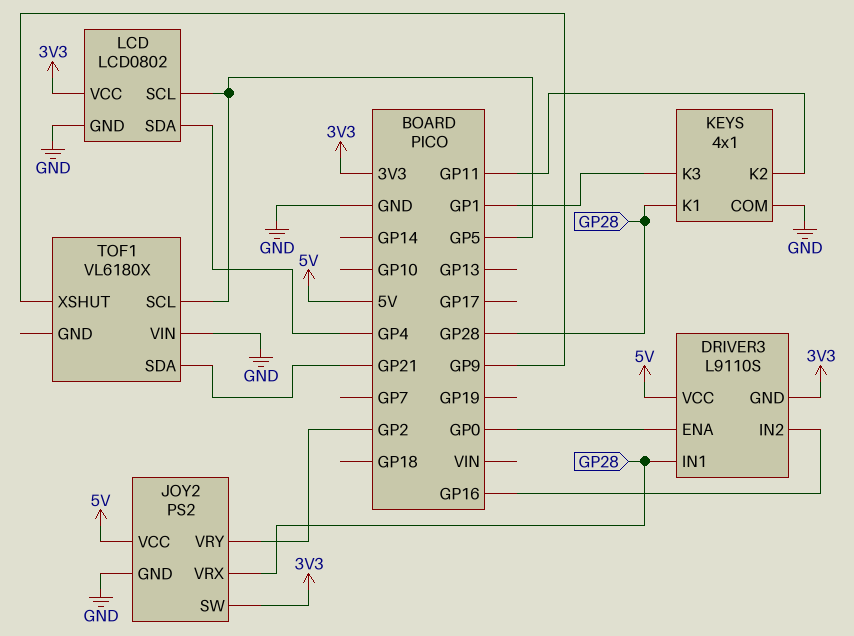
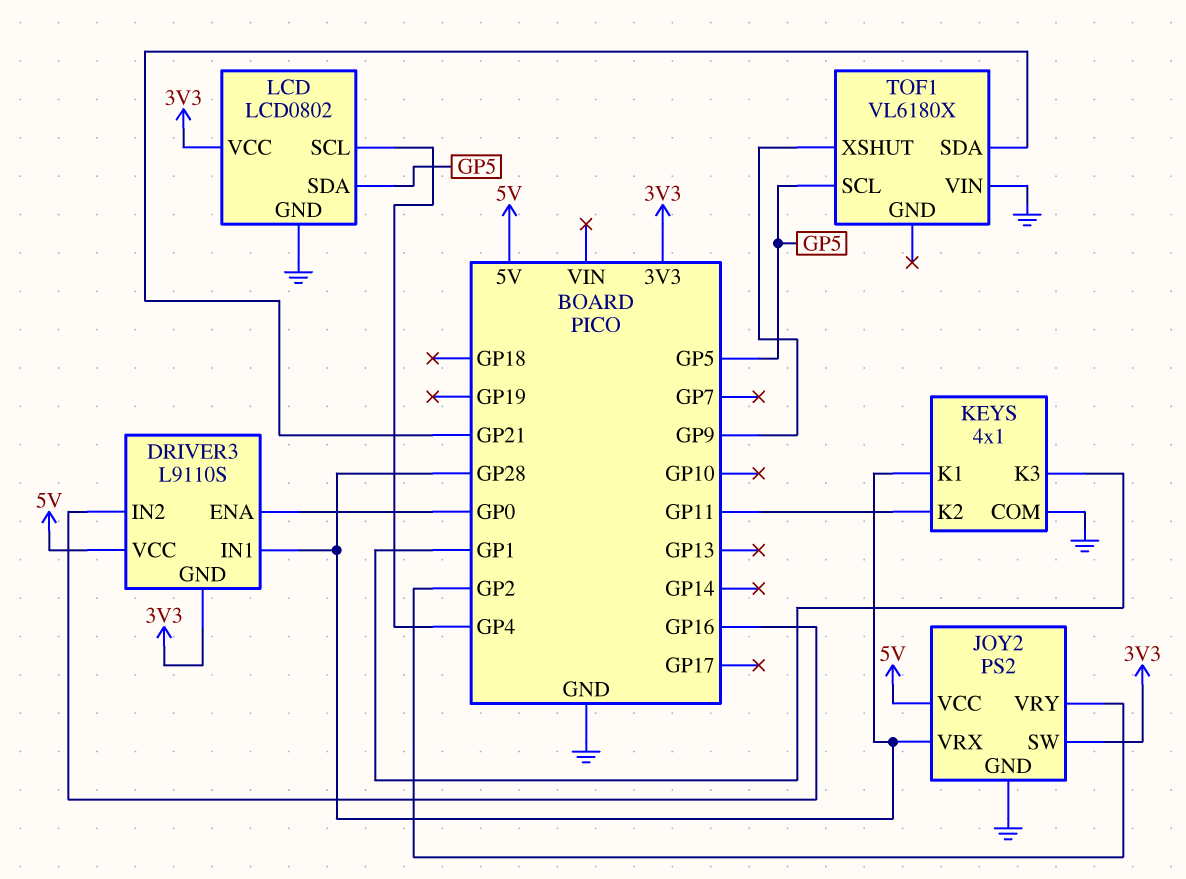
LCD pin SCL: GP5 -> GP4
LCD pin SDA: GP4 -> GP5

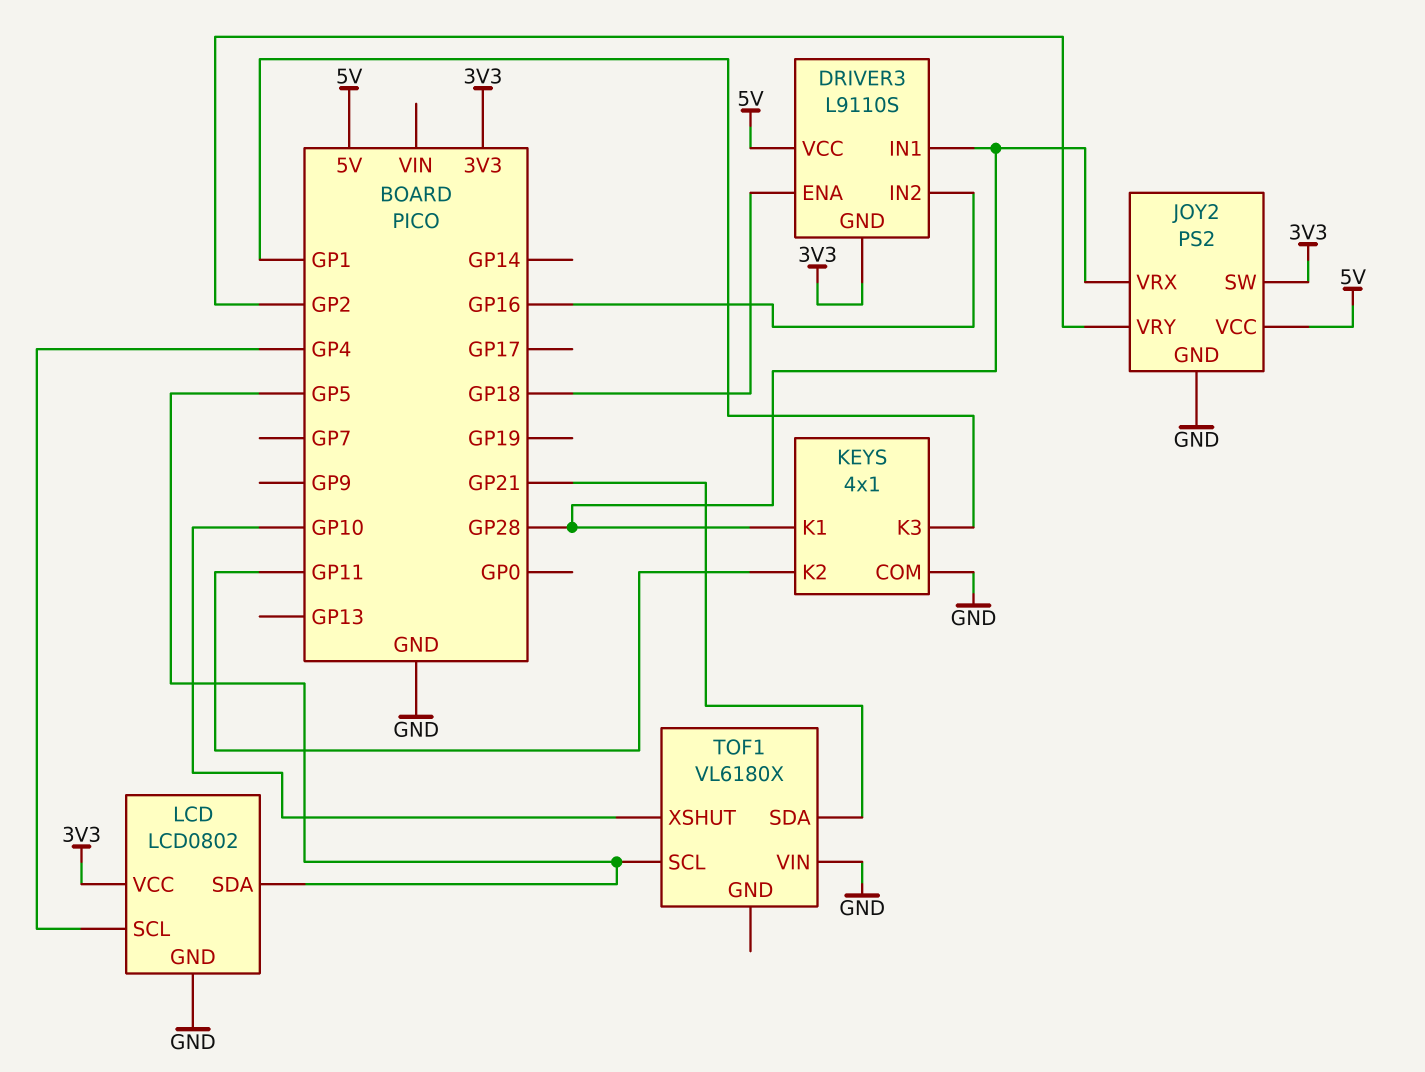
DRIVER3 pin ENA: GP0 -> GP18
TOF1 pin XSHUT: GP9 -> GP10

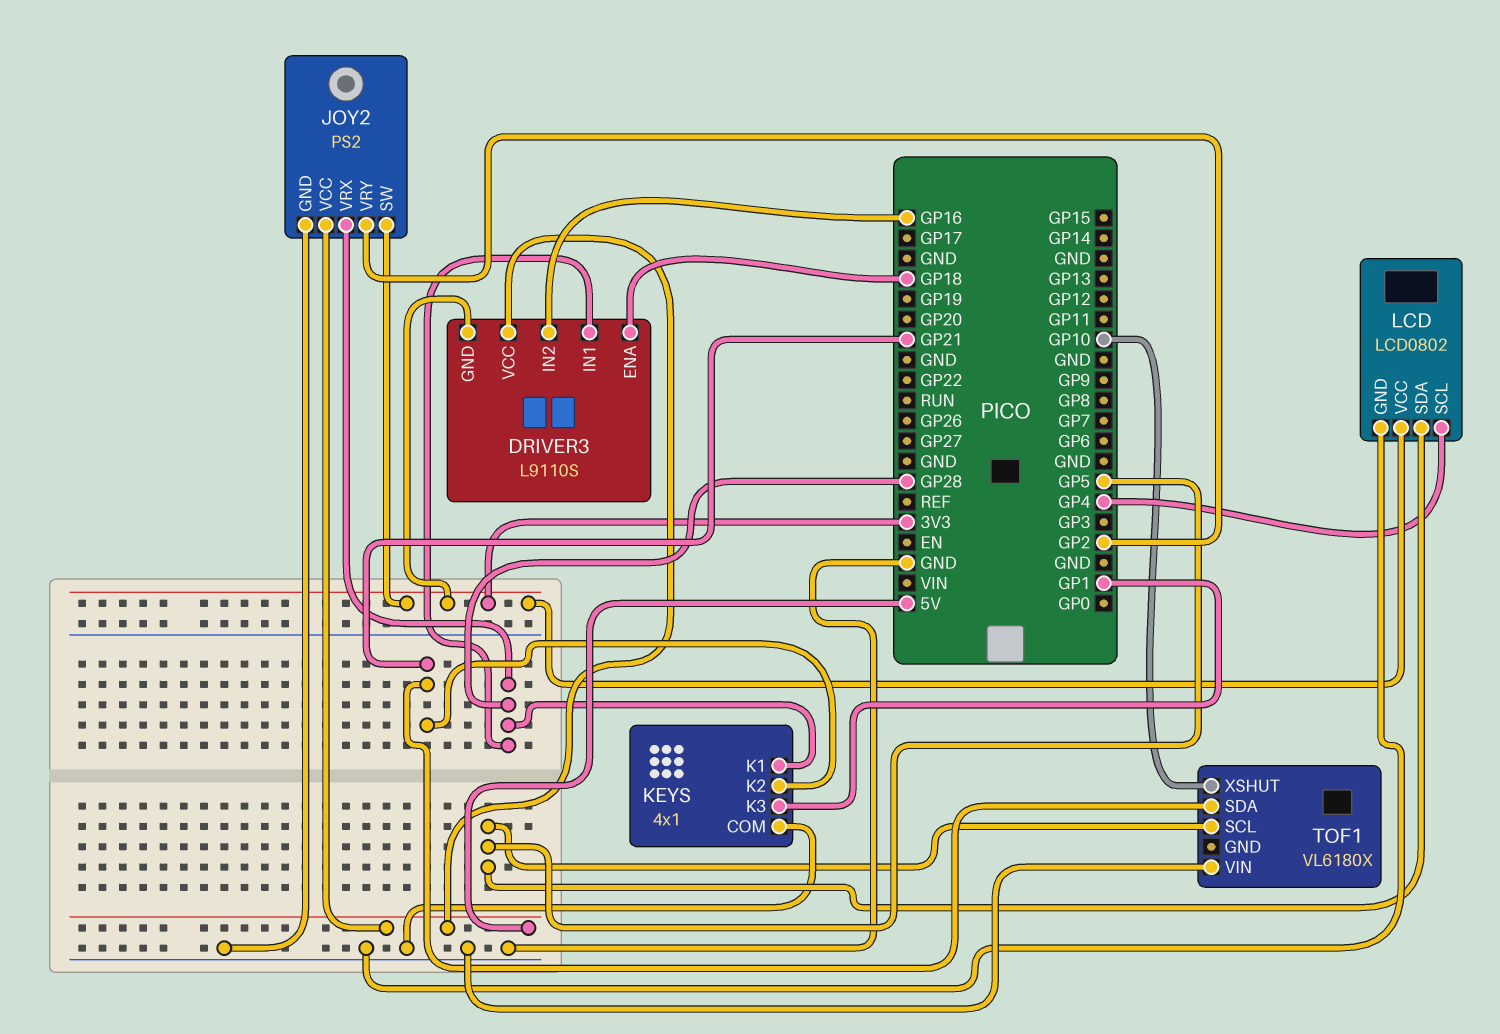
KEYS pin K2: GP11 -> GP21

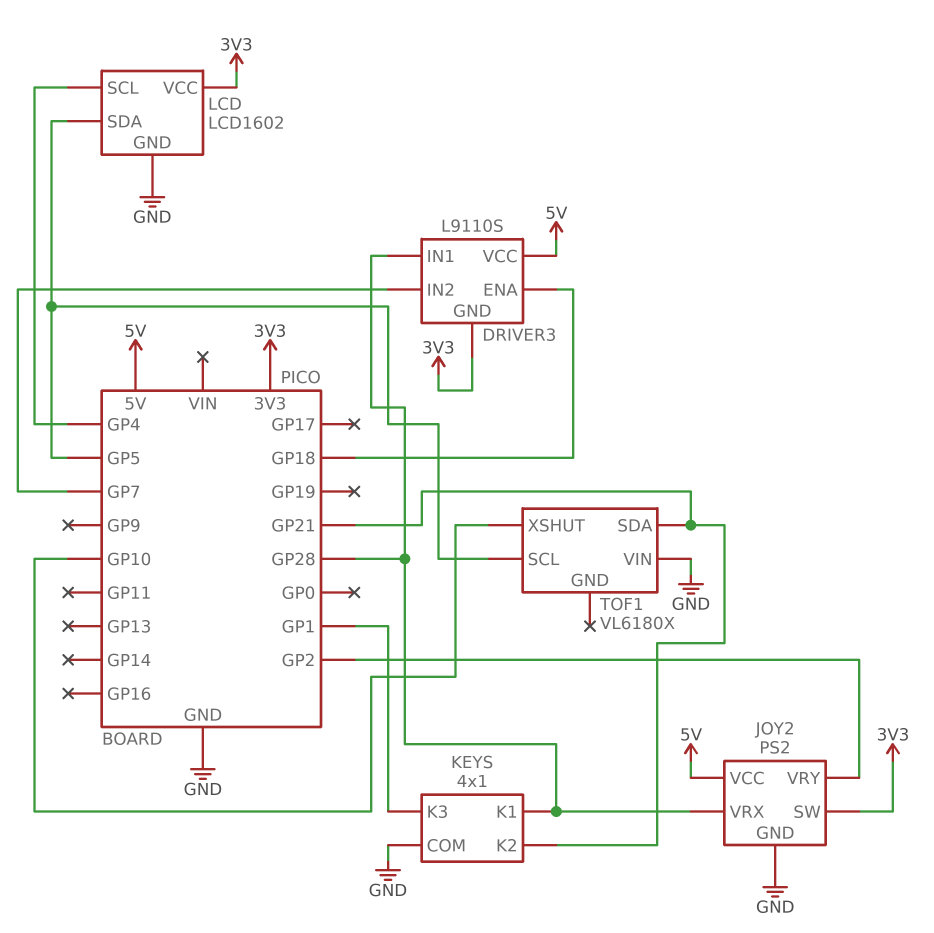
DRIVER3 pin IN2: GP16 -> GP7
LCD: LCD0802 -> LCD1602

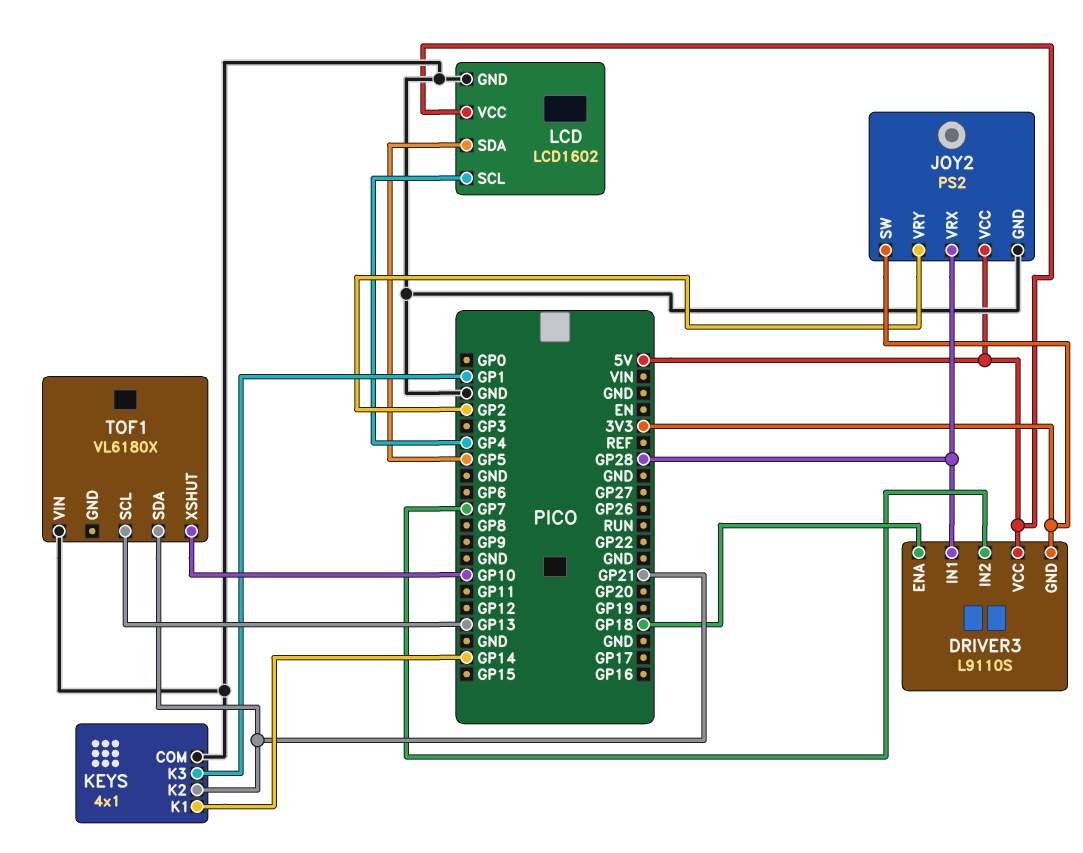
KEYS pin K1: GP28 -> GP14
LCD pin VCC: 3V3 -> 5V
TOF1 pin SCL: GP5 -> GP13

